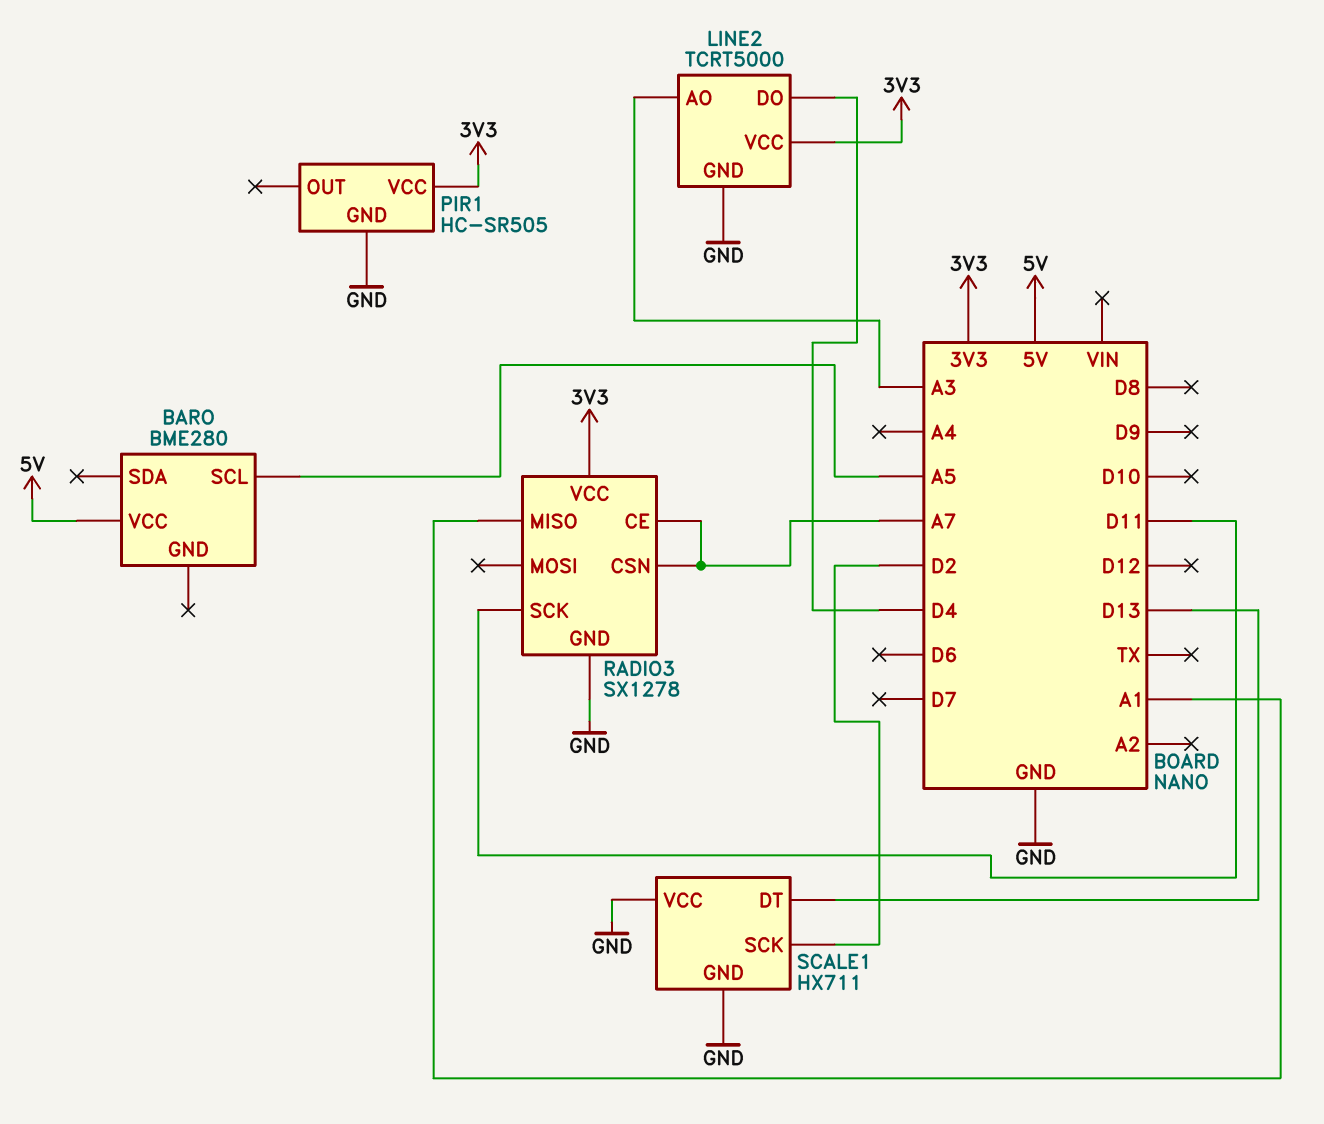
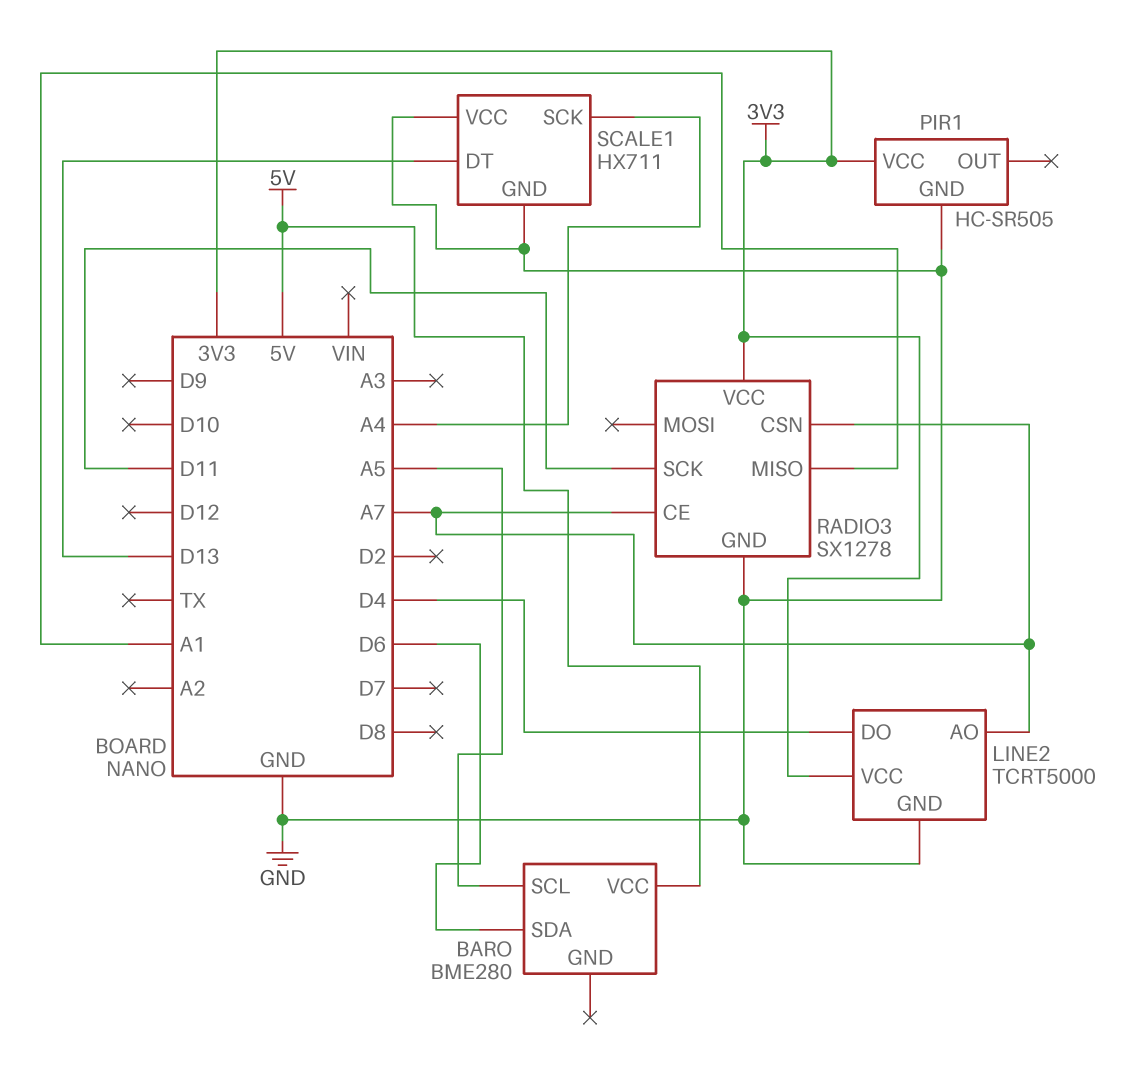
BARO pin SDA: none -> D6
LINE2 pin AO: A3 -> A7
SCALE1 pin SCK: D2 -> A4

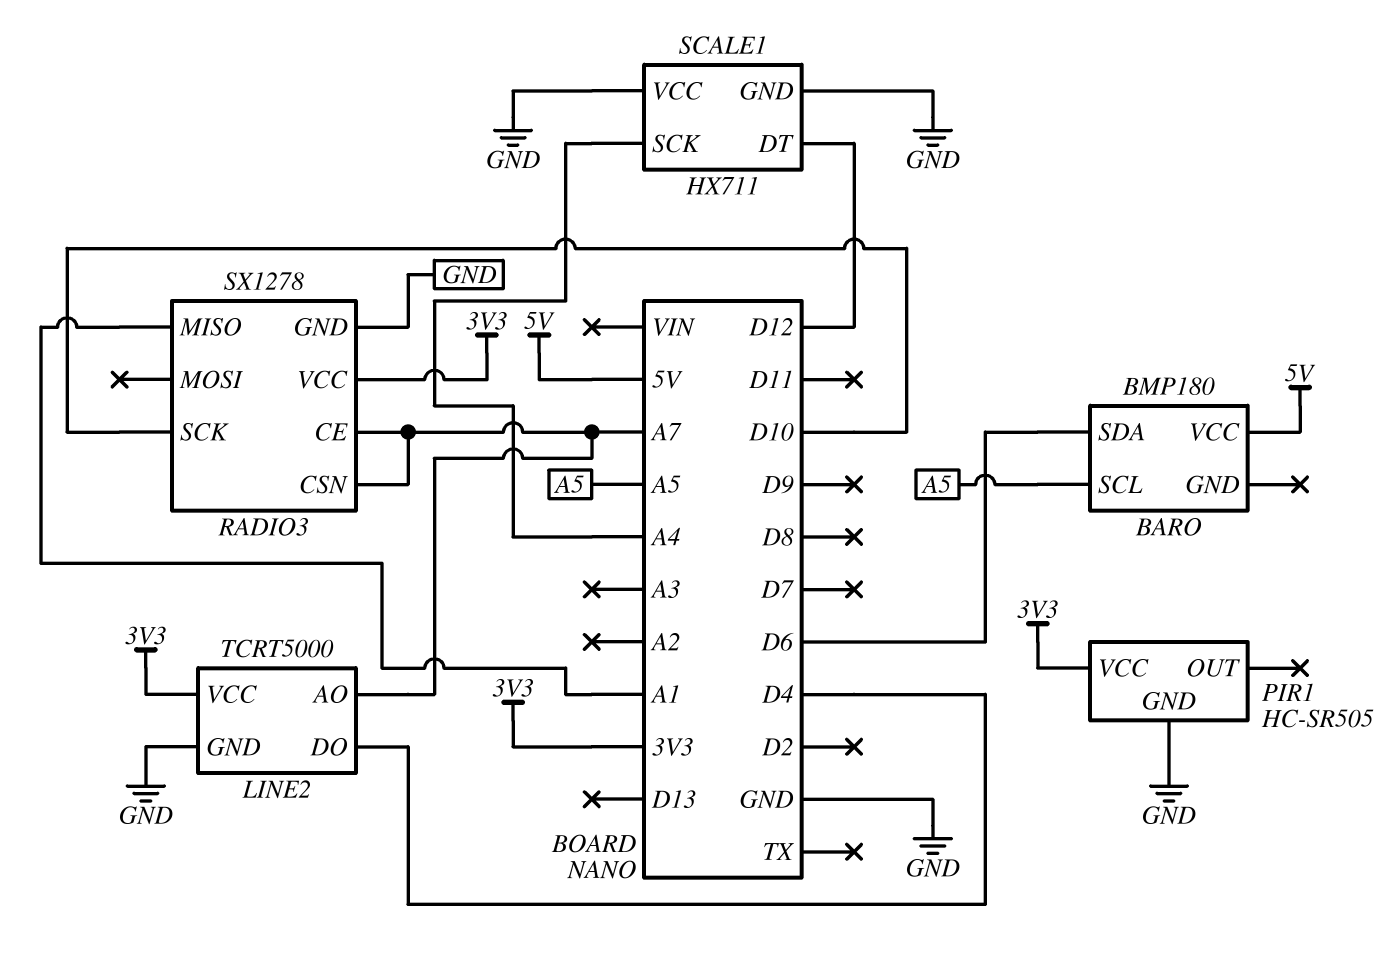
BARO: BME280 -> BMP180
RADIO3 pin SCK: D11 -> D10
SCALE1 pin DT: D13 -> D12

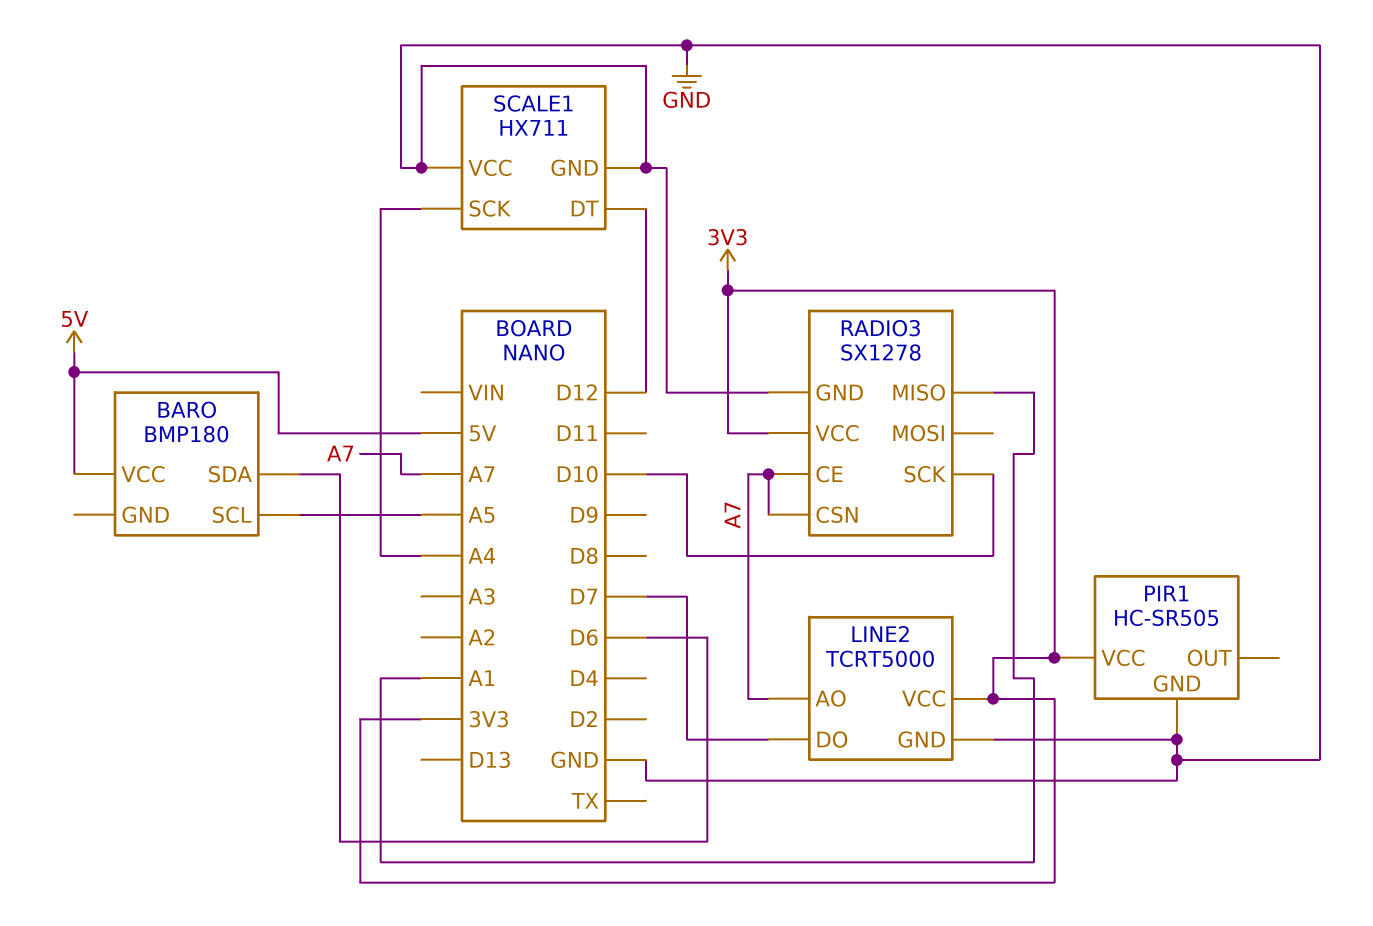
LINE2 pin DO: D4 -> D7

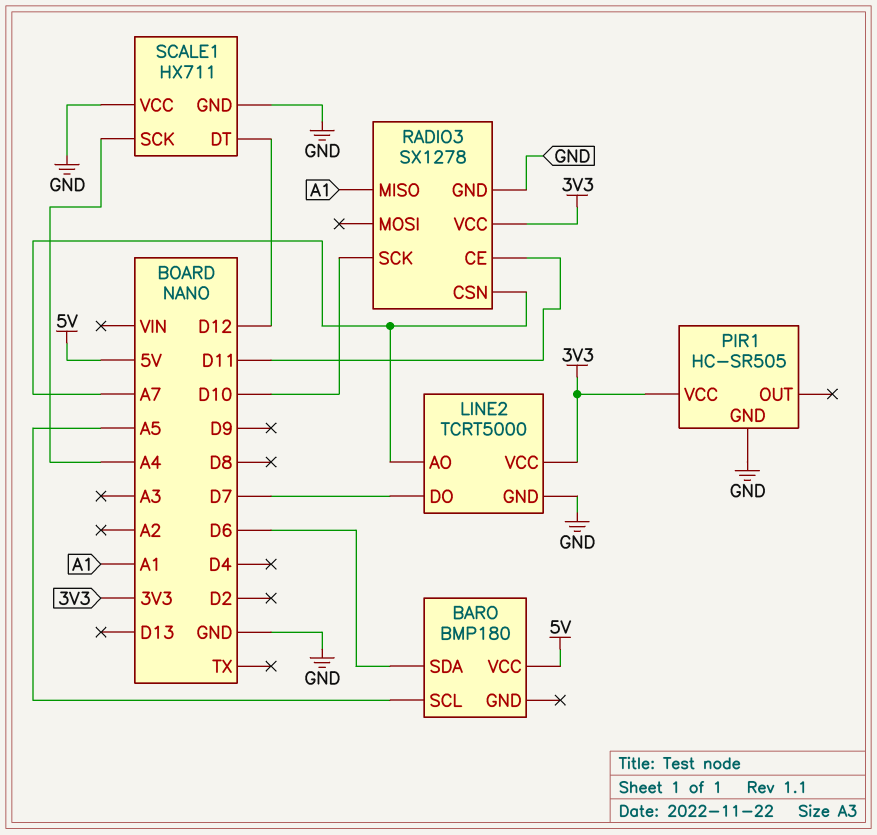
RADIO3 pin CE: A7 -> D11

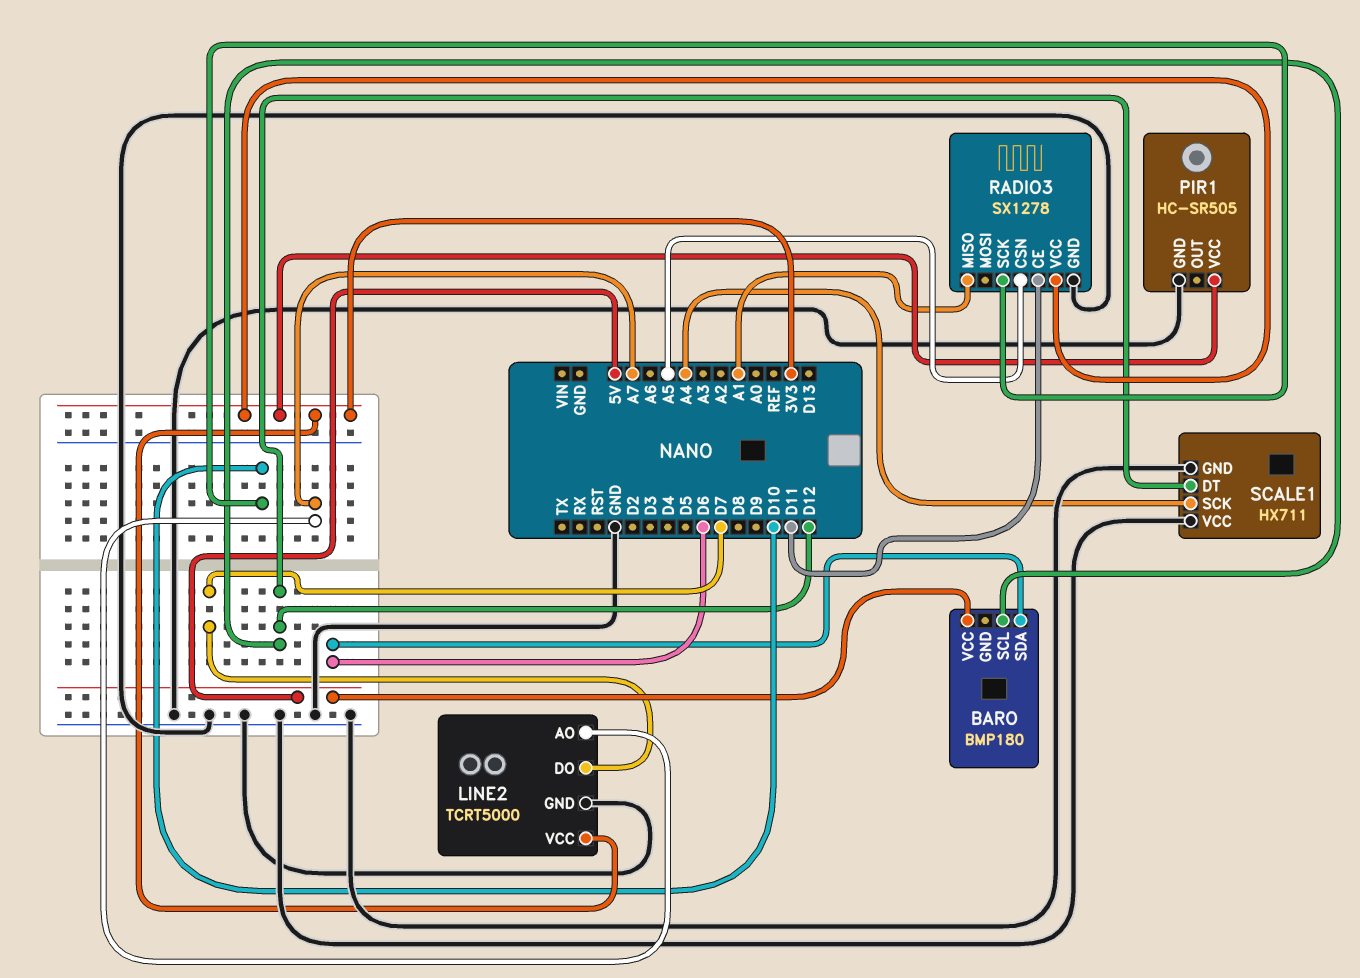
BARO pin SCL: A5 -> D12
RADIO3 pin CSN: A7 -> A5

